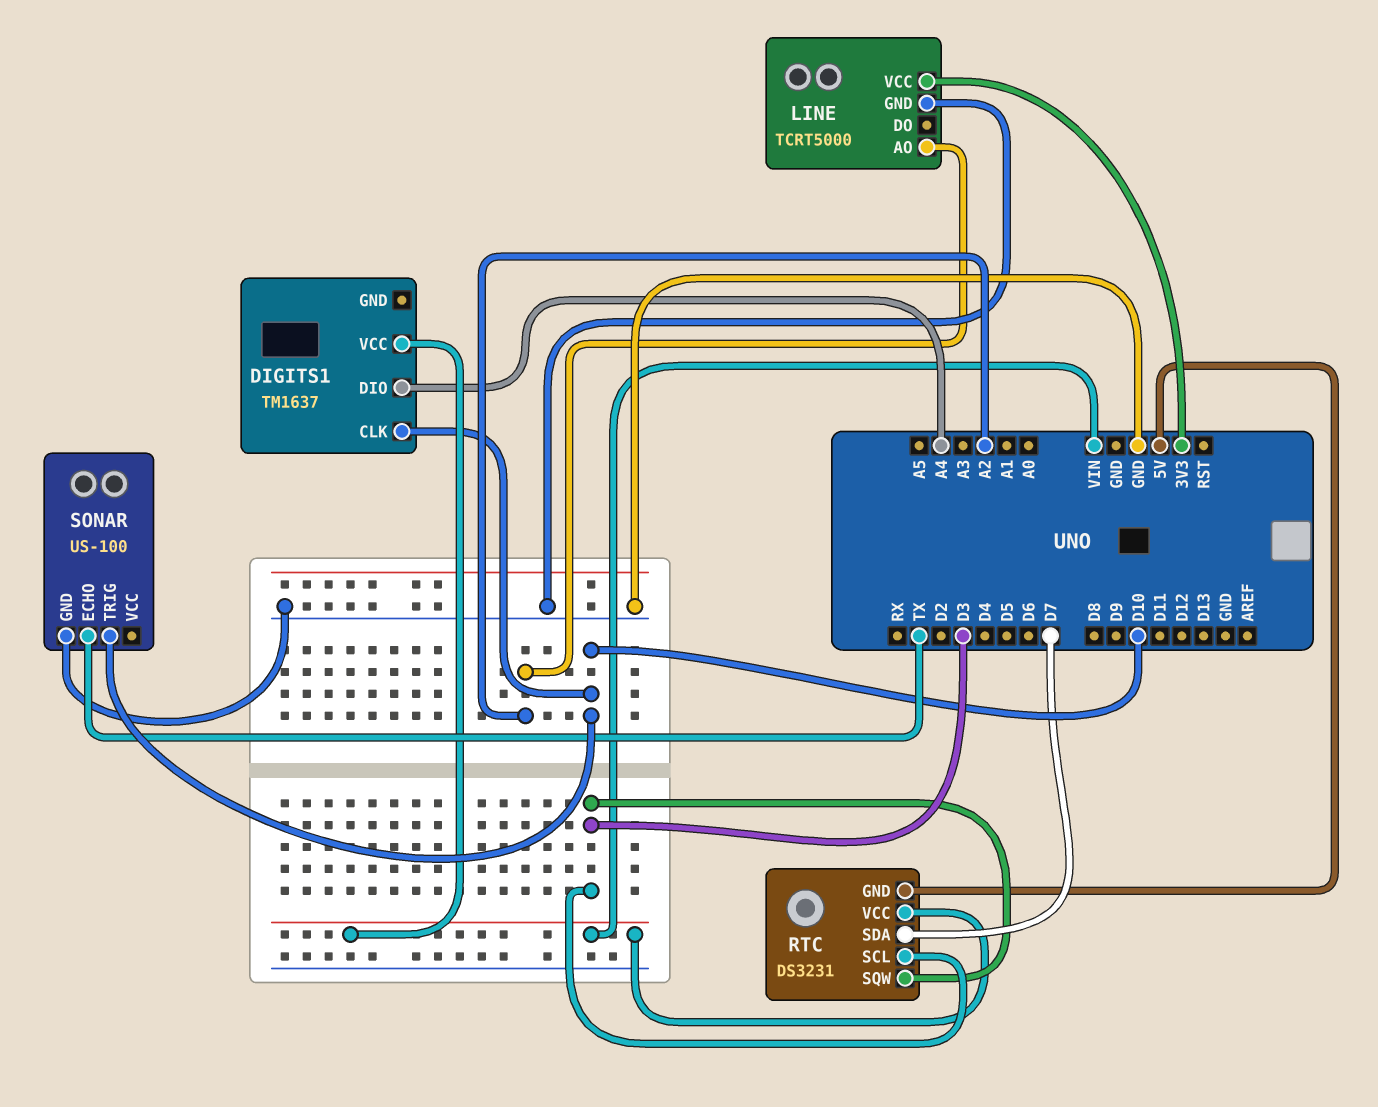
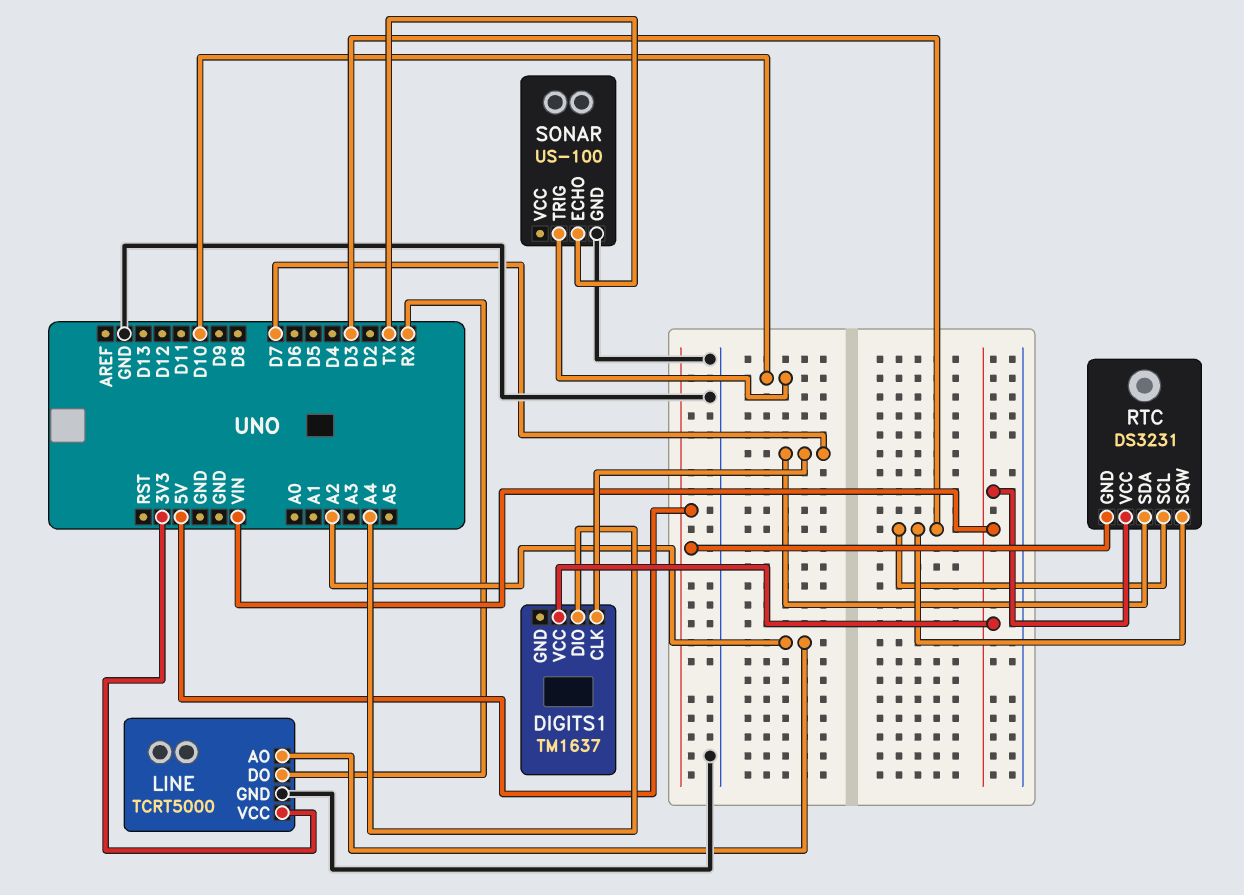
DIGITS1 pin CLK: D10 -> D7
LINE pin DO: none -> RX

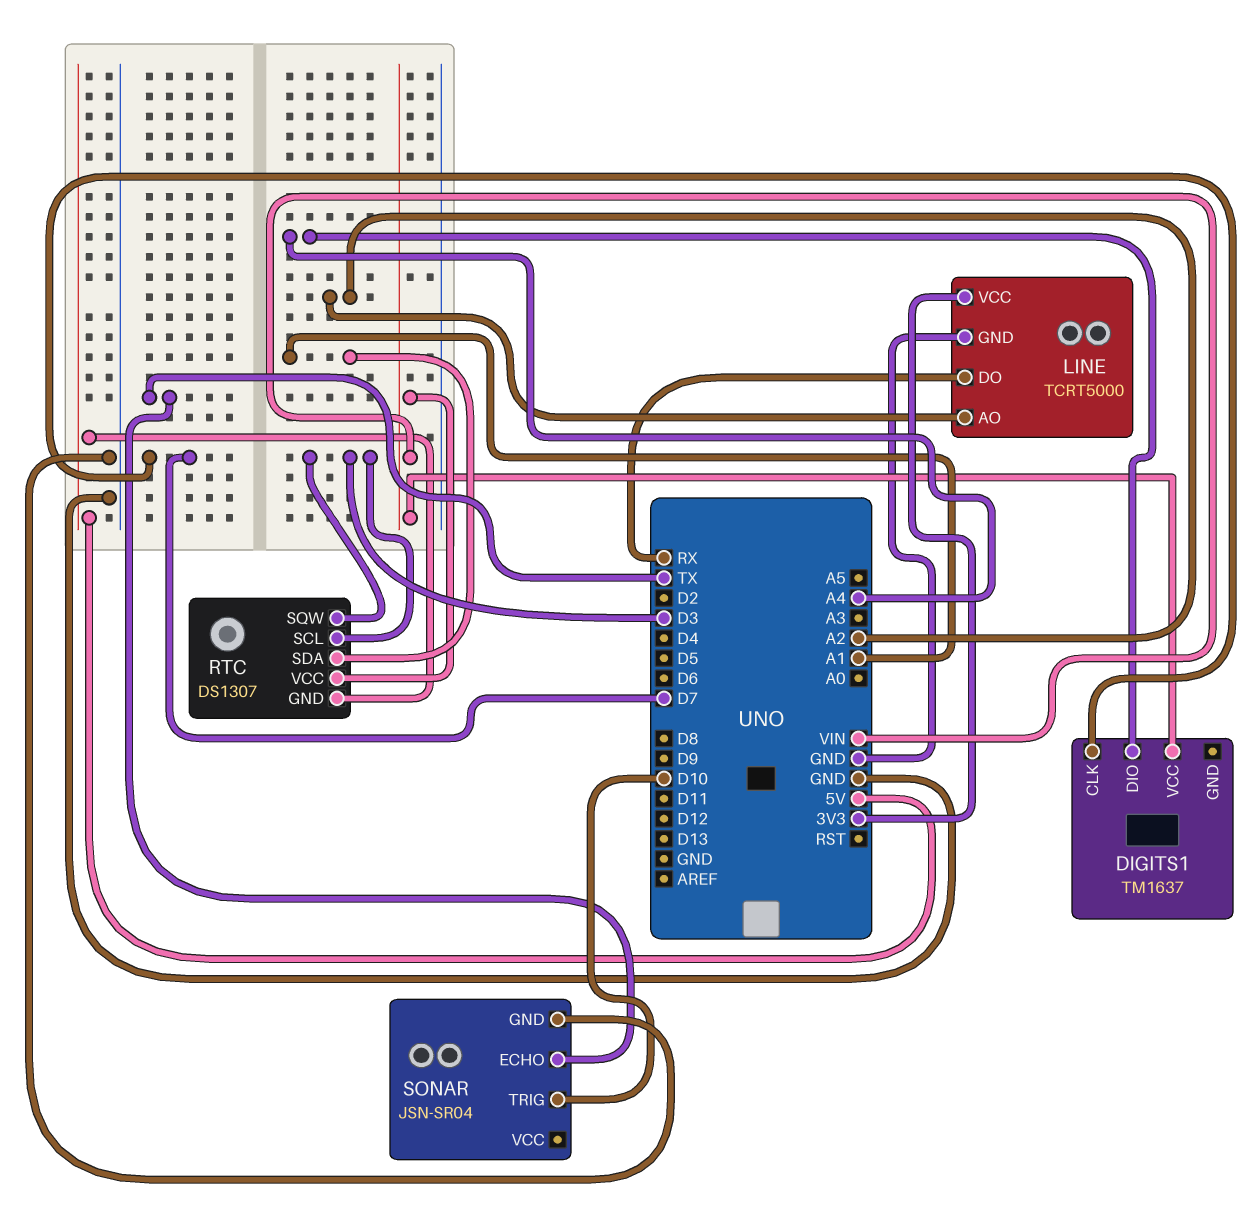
RTC: DS3231 -> DS1307
RTC pin SDA: D7 -> A1
SONAR: US-100 -> JSN-SR04

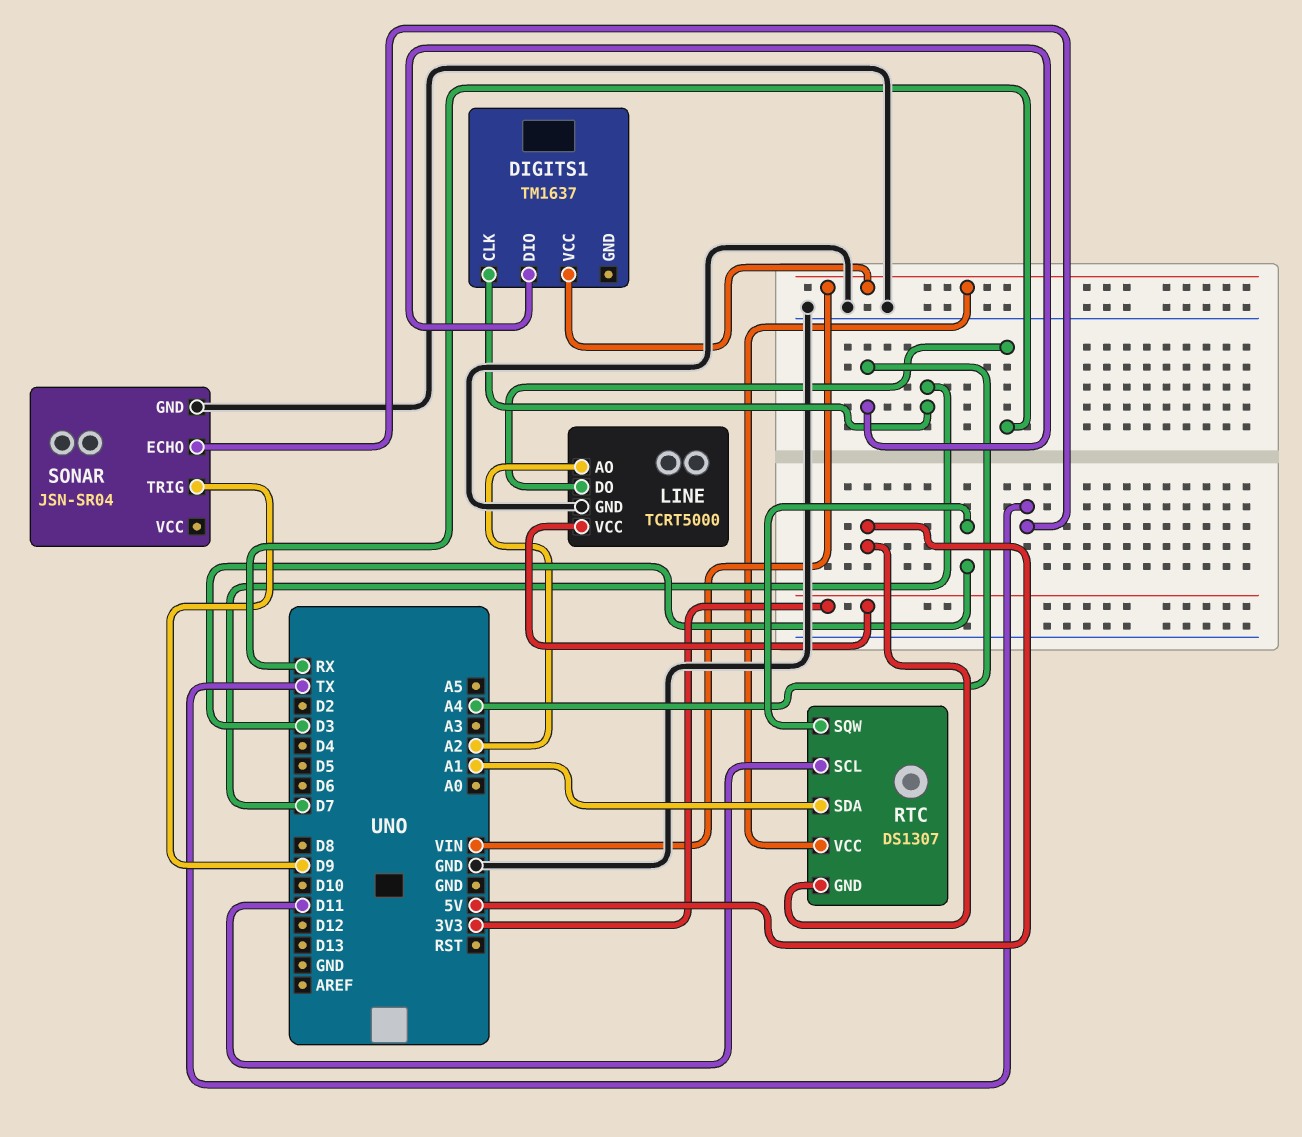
RTC pin SCL: D3 -> D11
SONAR pin TRIG: D10 -> D9

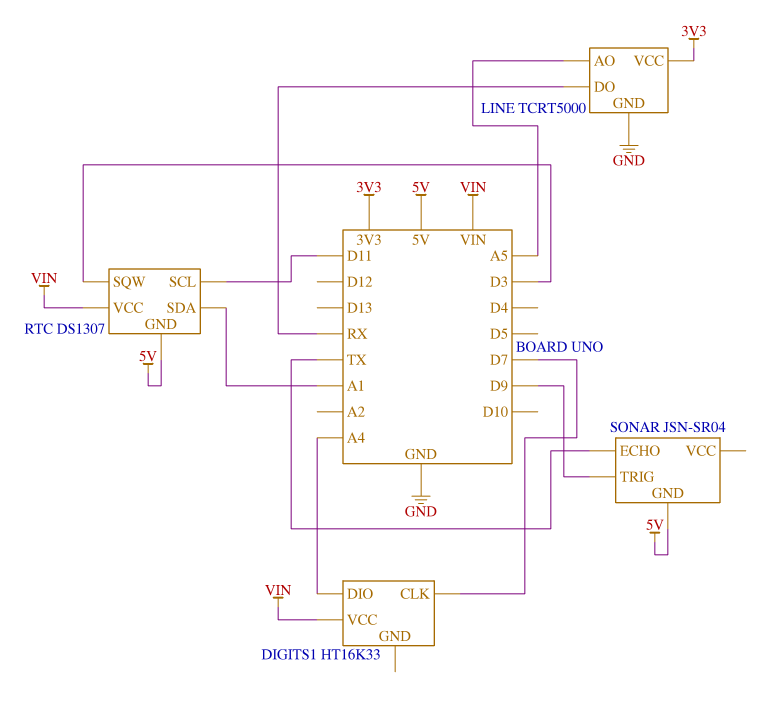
DIGITS1: TM1637 -> HT16K33
LINE pin AO: A2 -> A5
SONAR pin GND: GND -> 5V

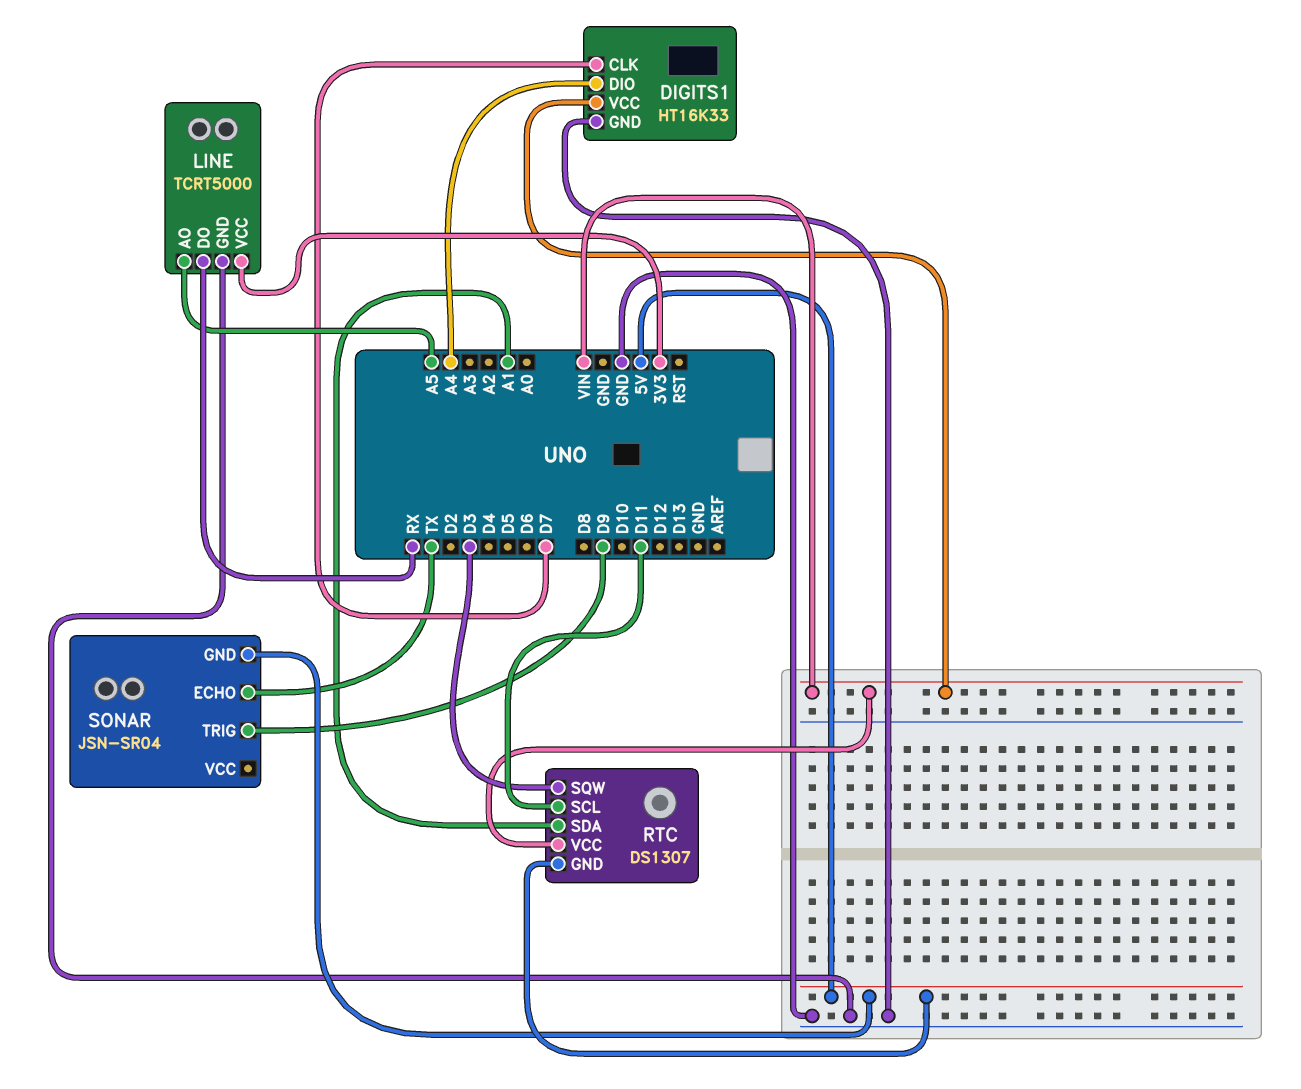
DIGITS1 pin GND: none -> GND

